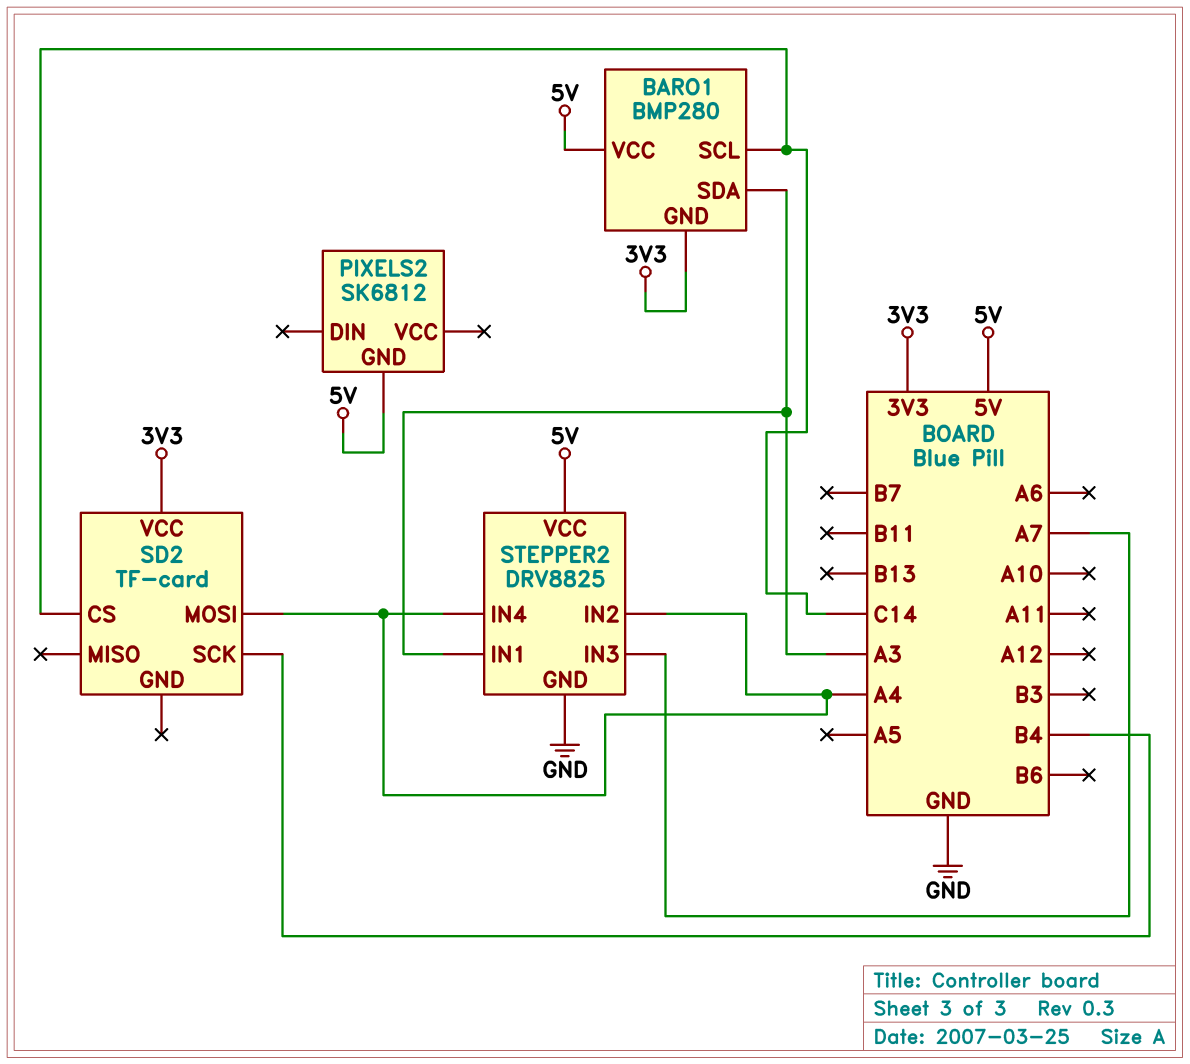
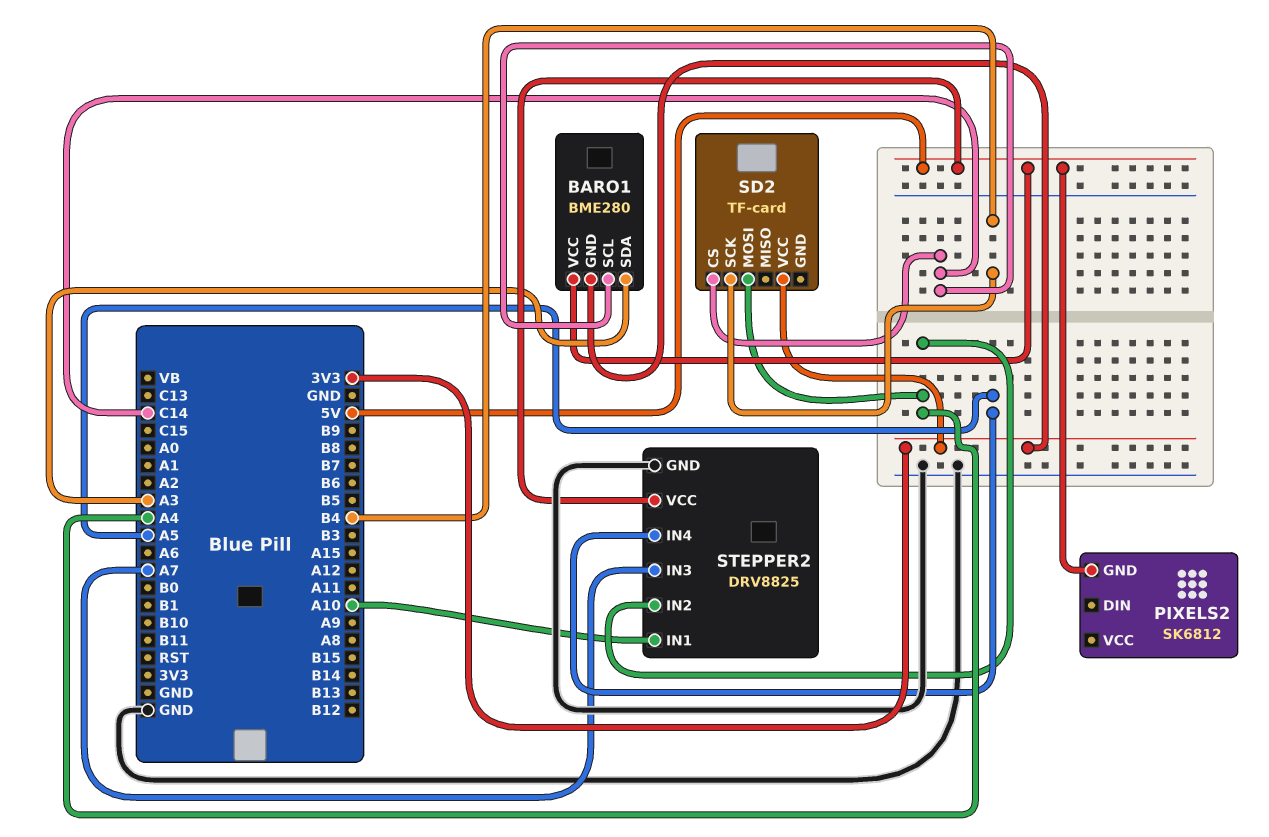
BARO1: BMP280 -> BME280
STEPPER2 pin IN1: A3 -> A10
STEPPER2 pin IN4: A4 -> A5

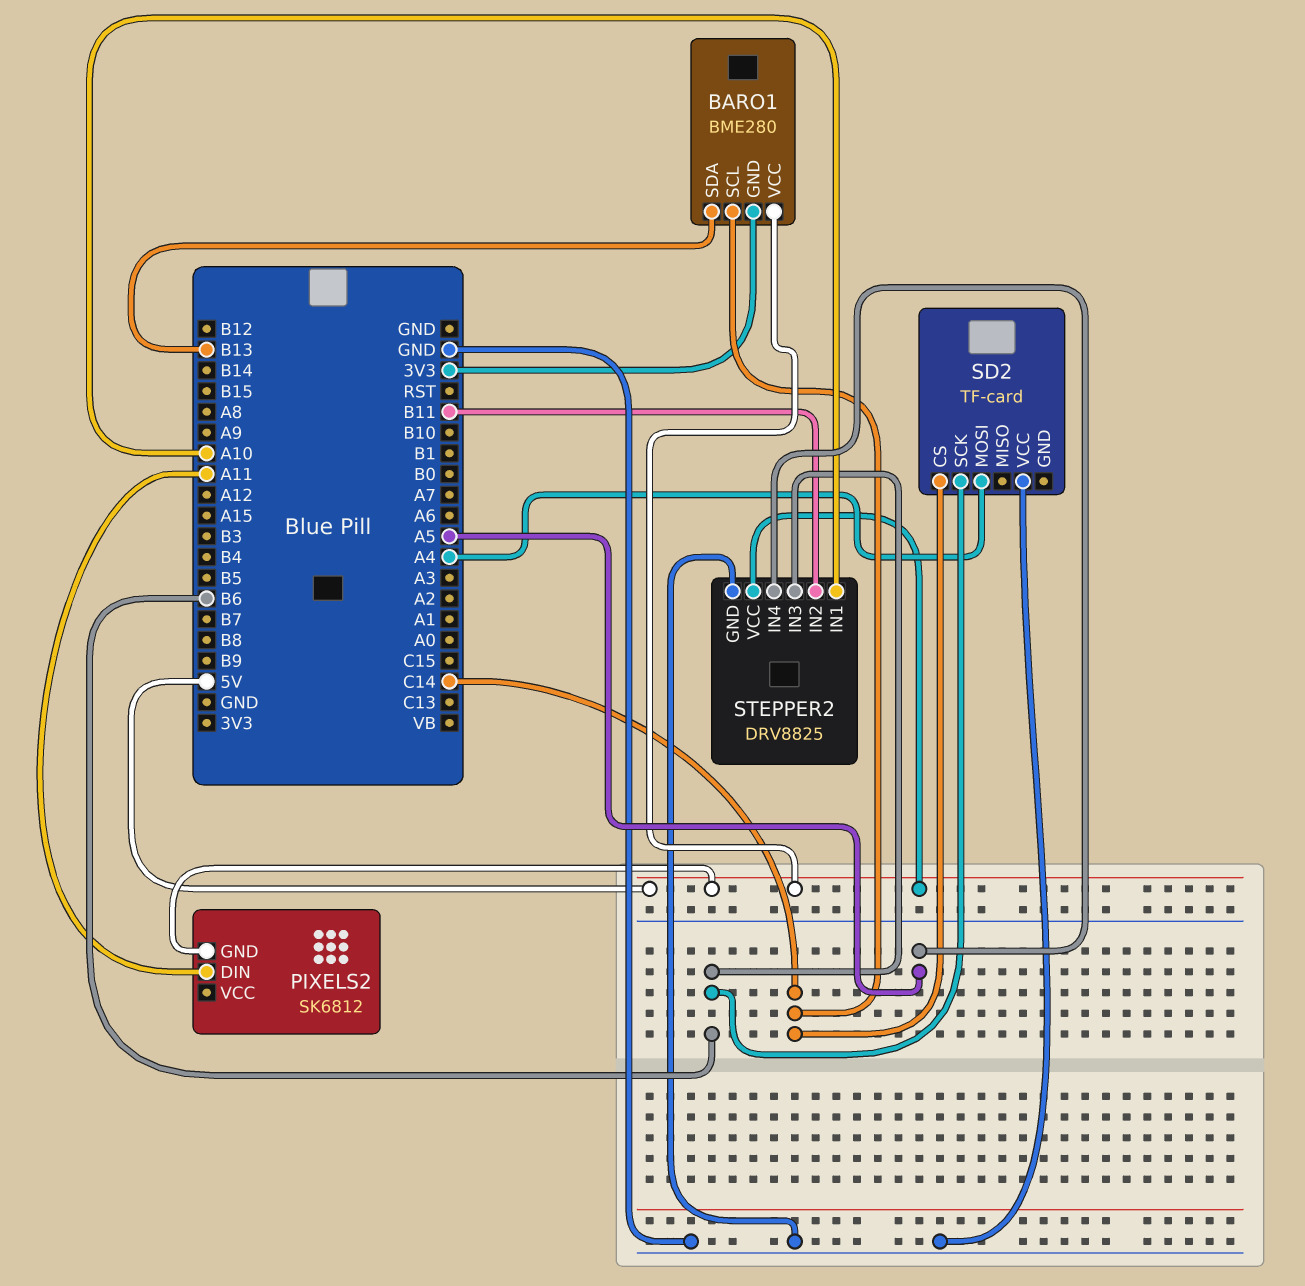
BARO1 pin SDA: A3 -> B13
PIXELS2 pin DIN: none -> A11
SD2 pin SCK: B4 -> B6
SD2 pin VCC: 3V3 -> GND
STEPPER2 pin IN2: A4 -> B11
STEPPER2 pin IN3: A7 -> B6

